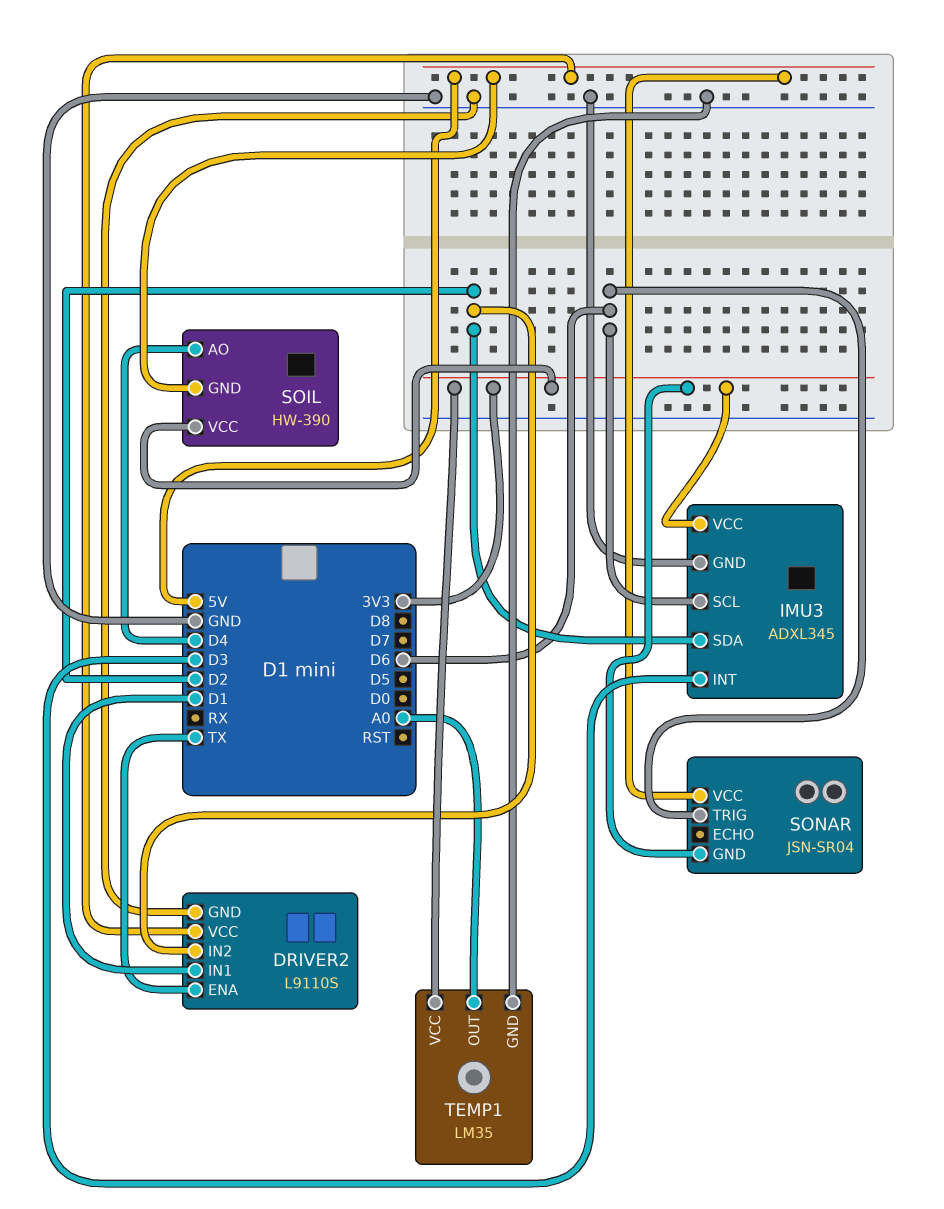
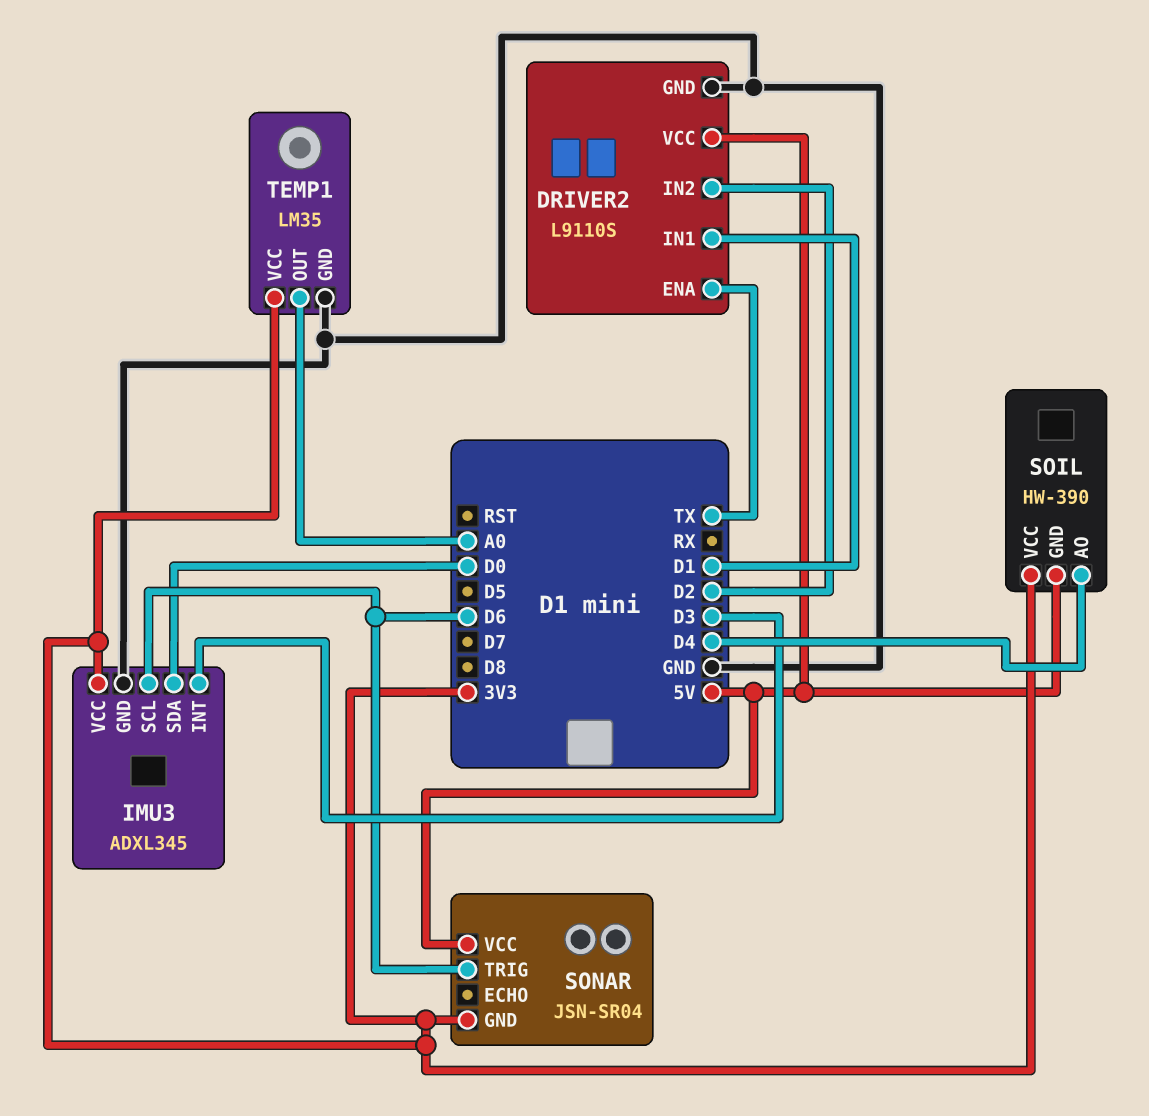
IMU3 pin SDA: D2 -> D0

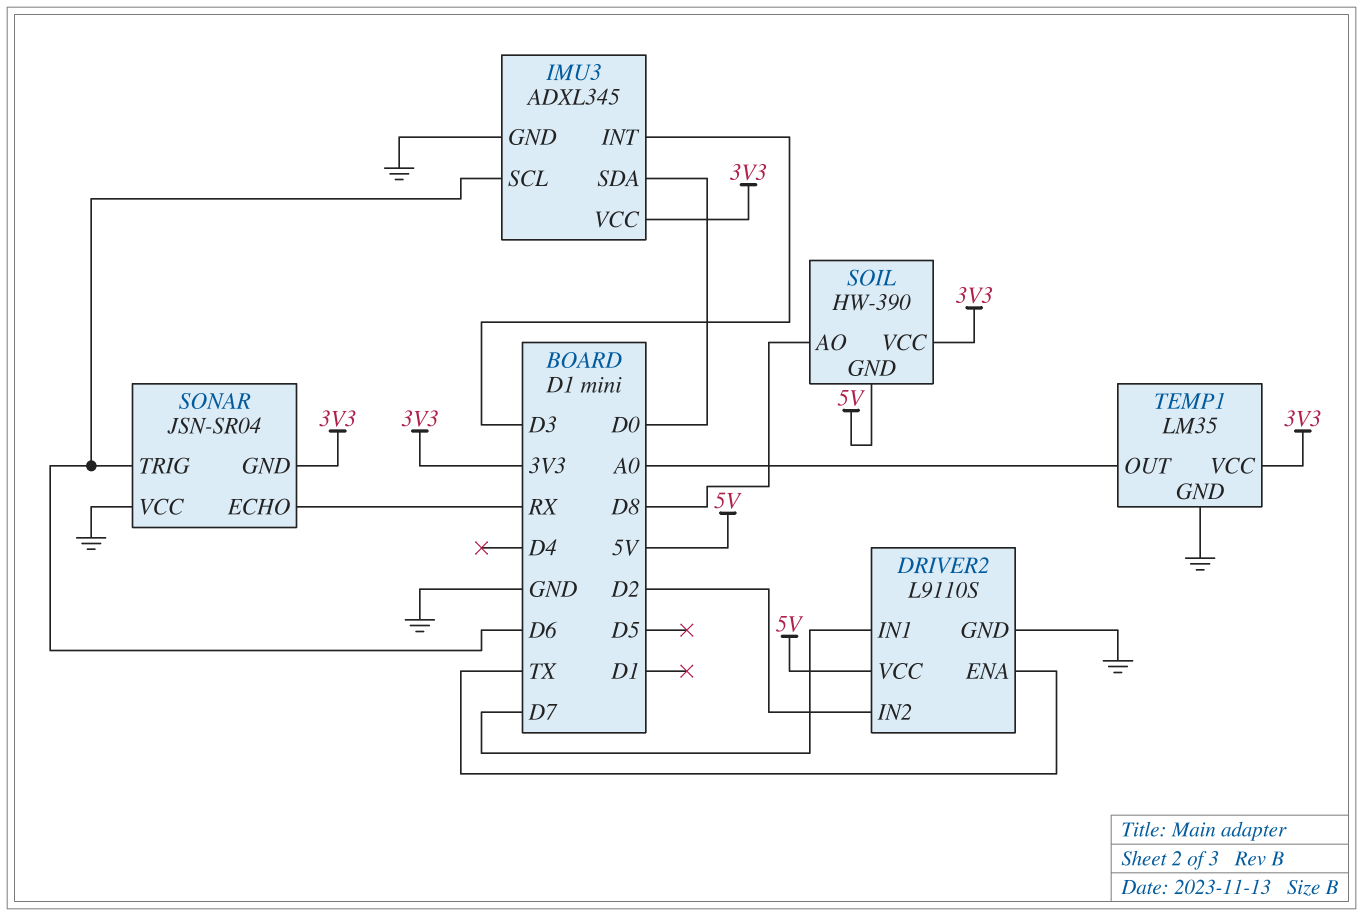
DRIVER2 pin IN1: D1 -> D7
SOIL pin AO: D4 -> D8
SONAR pin ECHO: none -> RX
SONAR pin VCC: 5V -> GND

